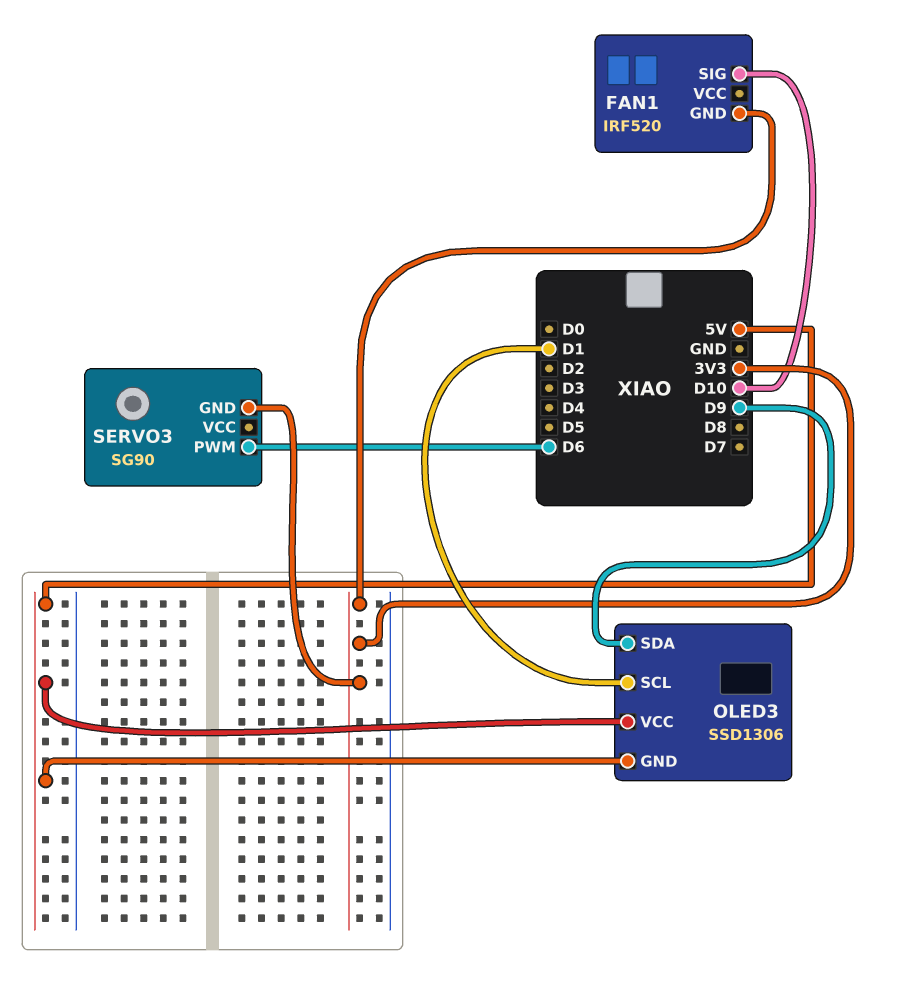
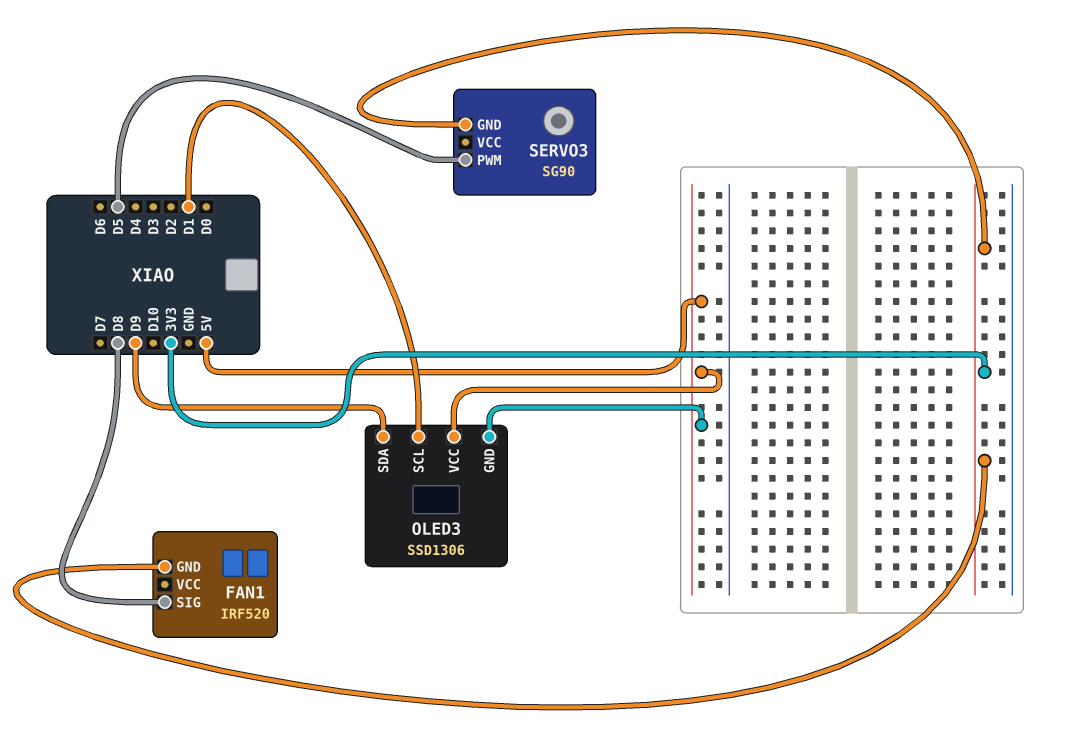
FAN1 pin SIG: D10 -> D8
SERVO3 pin PWM: D6 -> D5

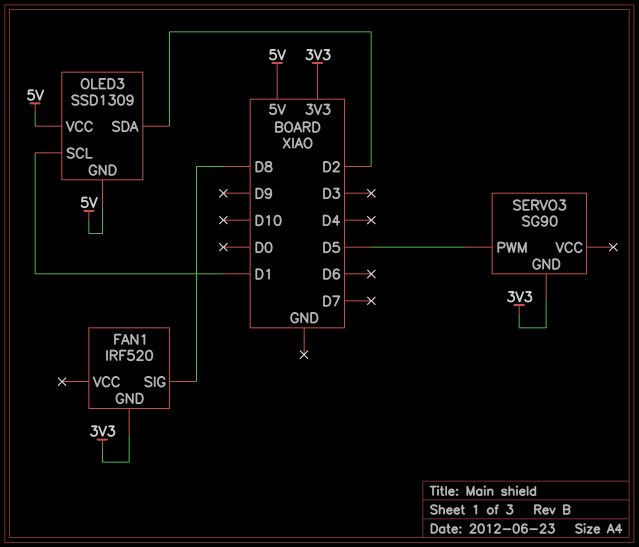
OLED3: SSD1306 -> SSD1309
OLED3 pin SDA: D9 -> D2

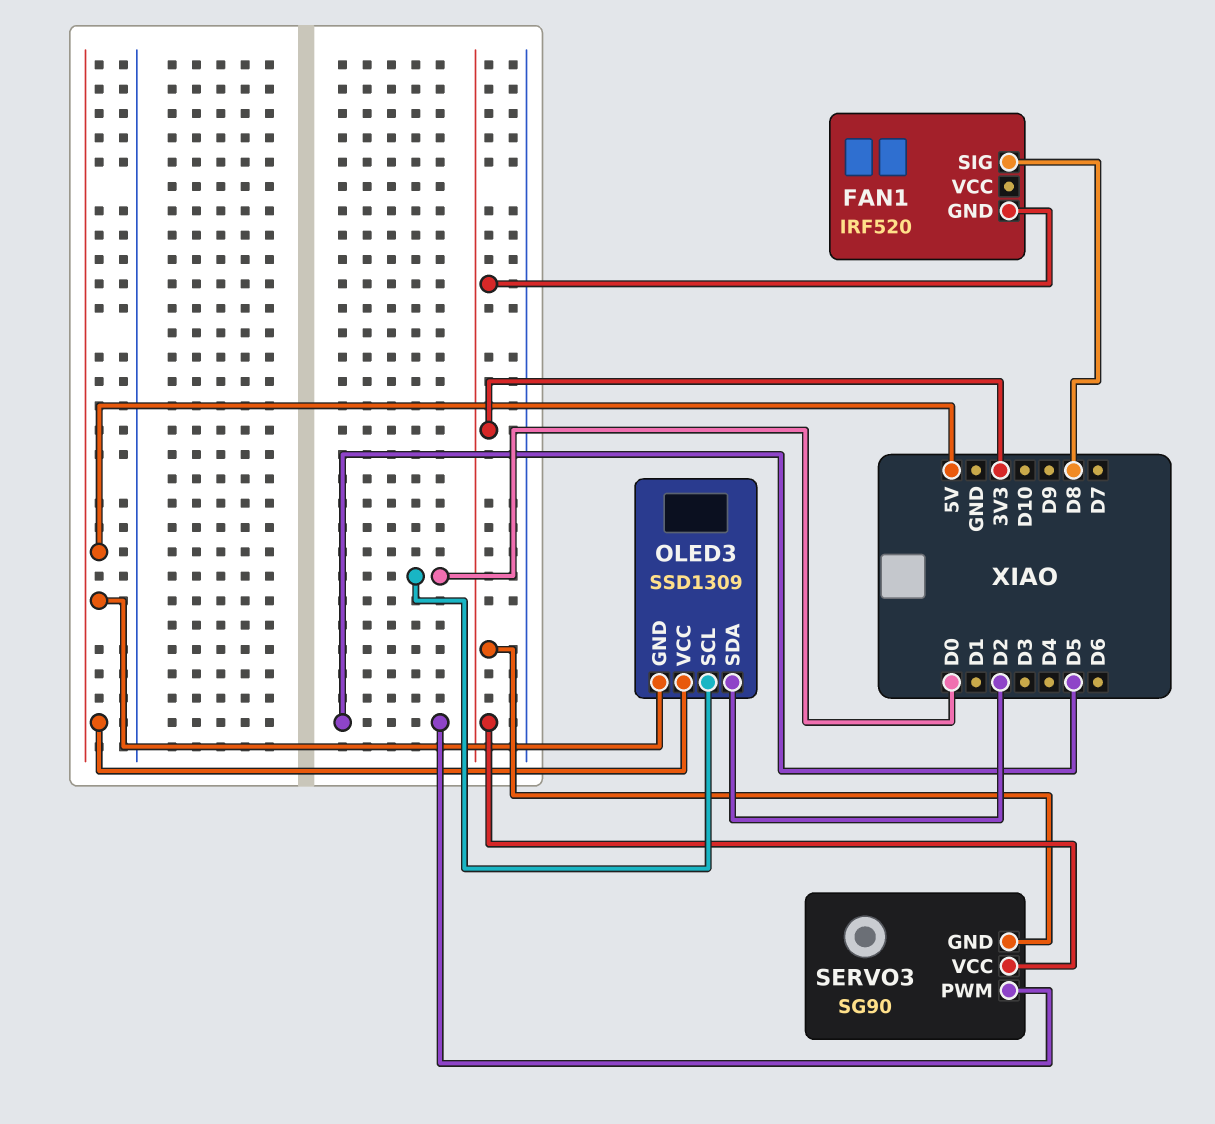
OLED3 pin SCL: D1 -> D0
SERVO3 pin VCC: none -> 3V3

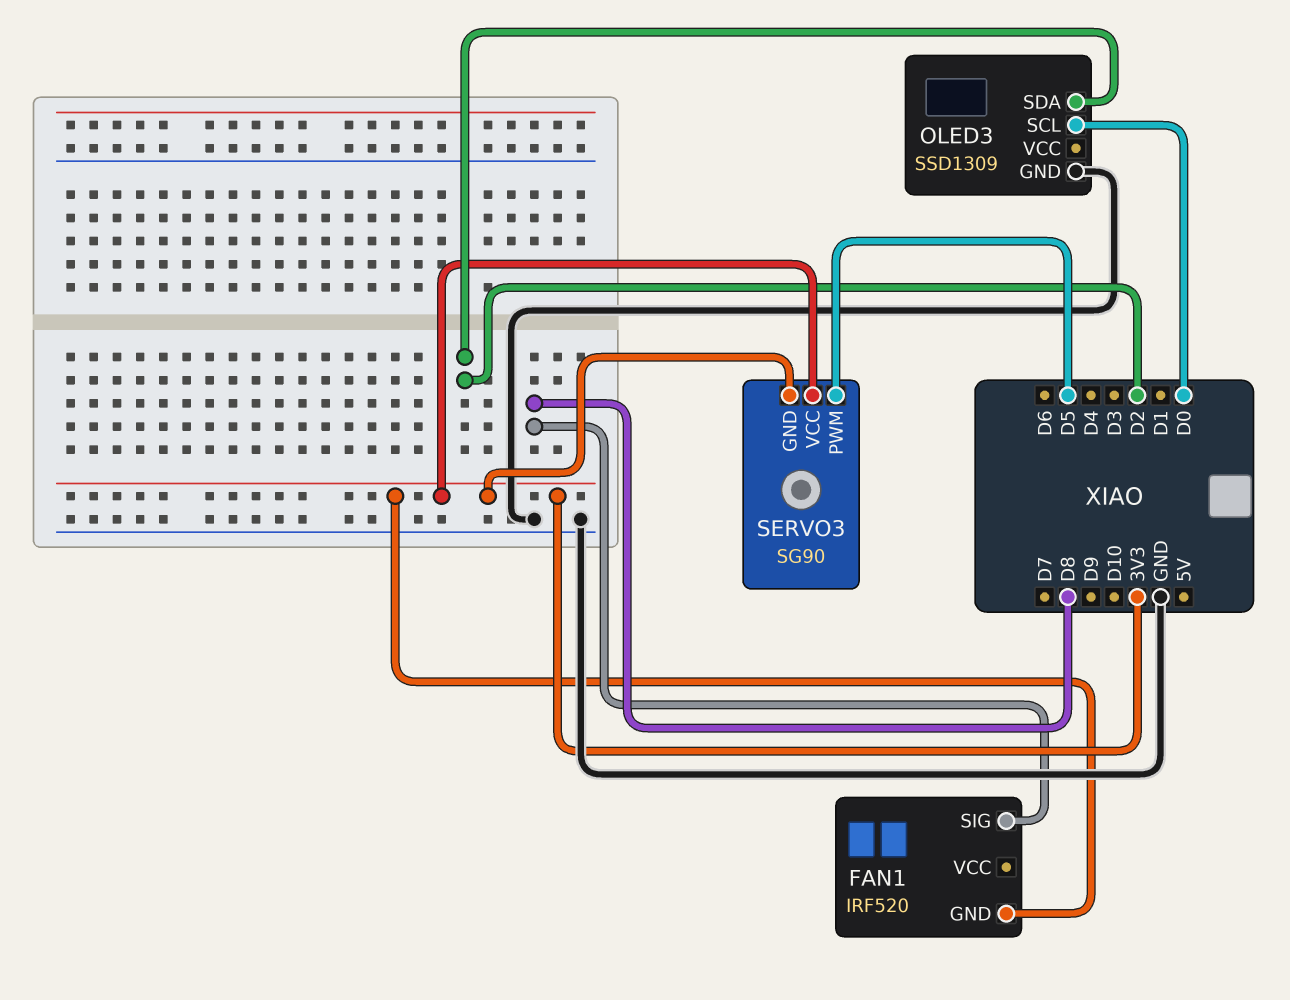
OLED3 pin GND: 5V -> GND
OLED3 pin VCC: 5V -> none

